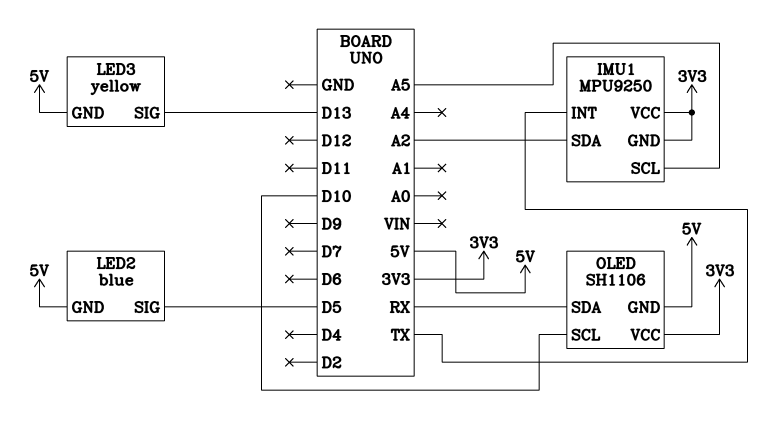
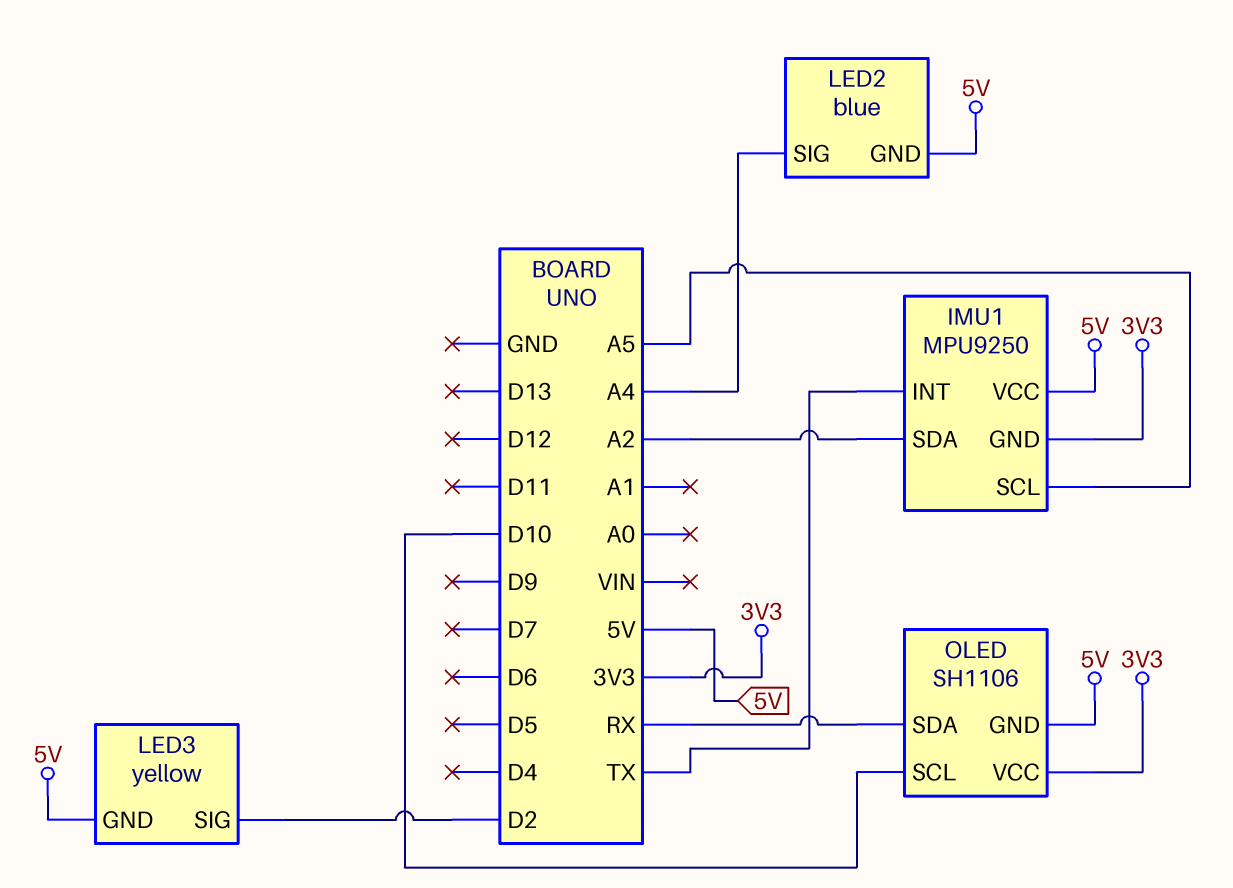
IMU1 pin VCC: 3V3 -> 5V
LED2 pin SIG: D5 -> A4
LED3 pin SIG: D13 -> D2

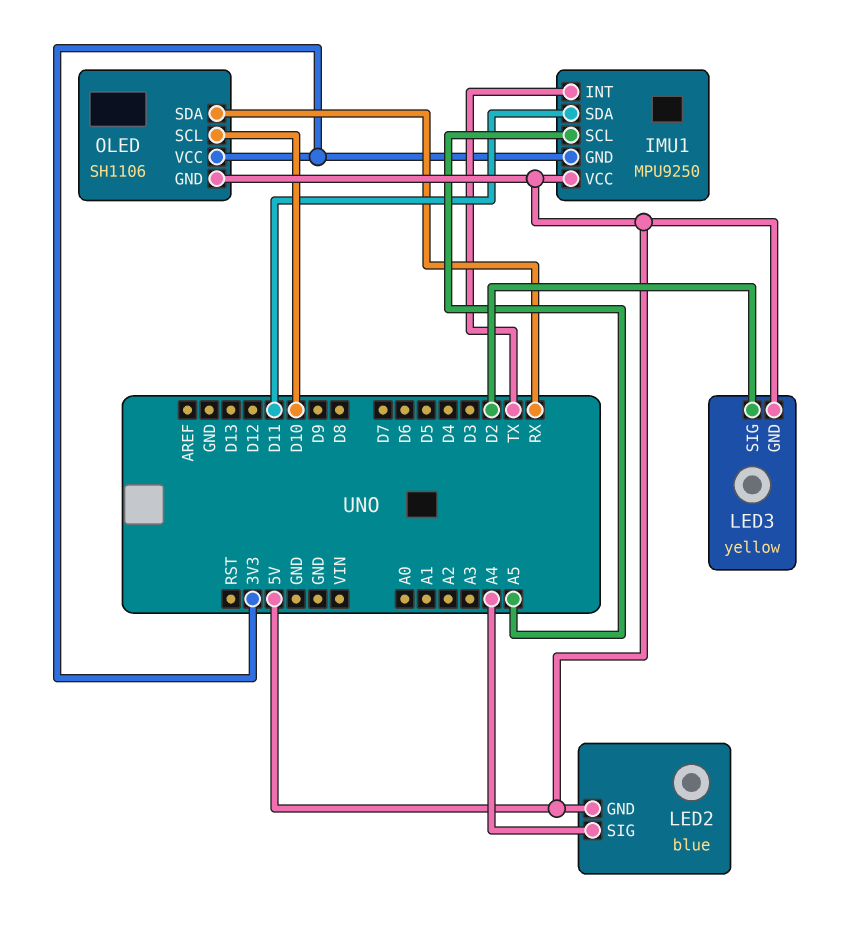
IMU1 pin SDA: A2 -> D11

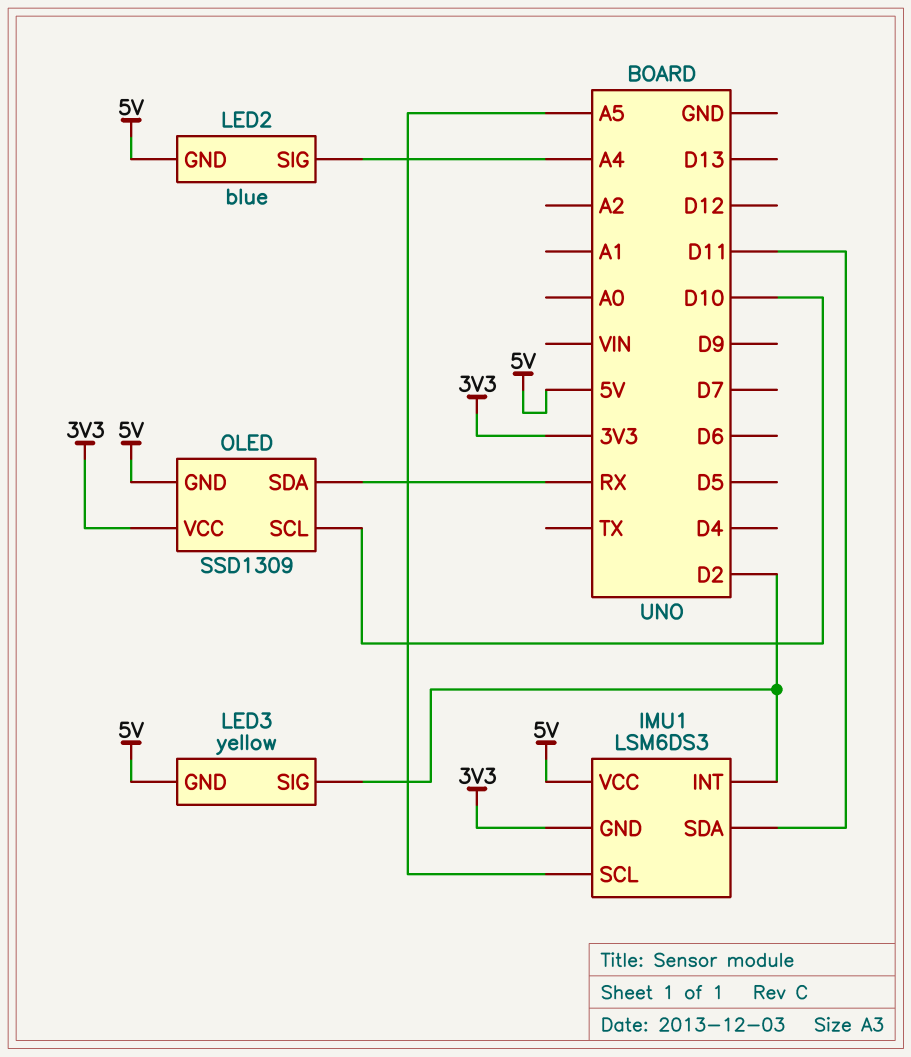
IMU1: MPU9250 -> LSM6DS3
IMU1 pin INT: TX -> D2
OLED: SH1106 -> SSD1309

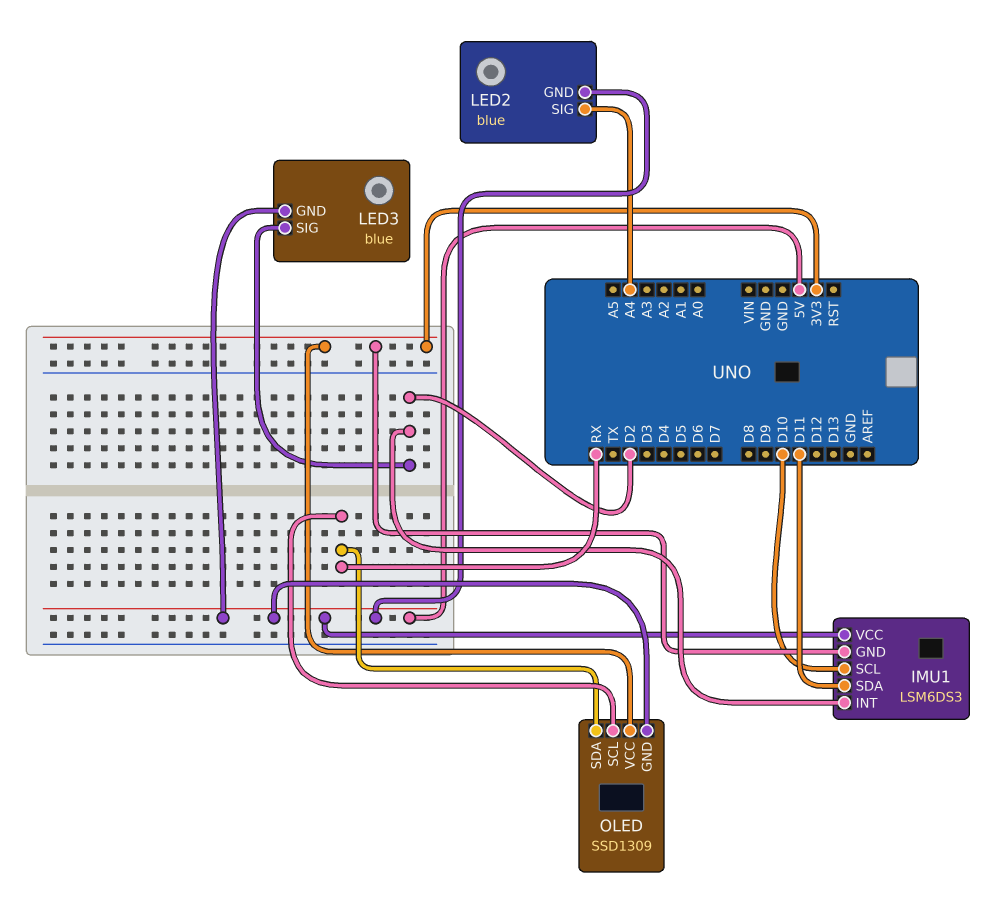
IMU1 pin SCL: A5 -> D10
LED3: yellow -> blue
OLED pin SCL: D10 -> RX

